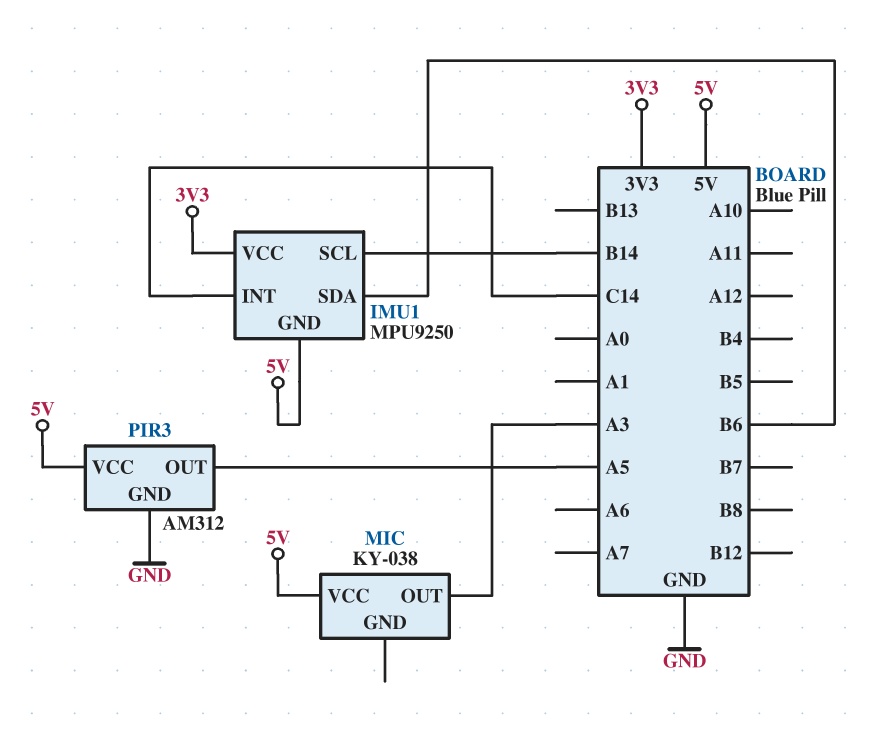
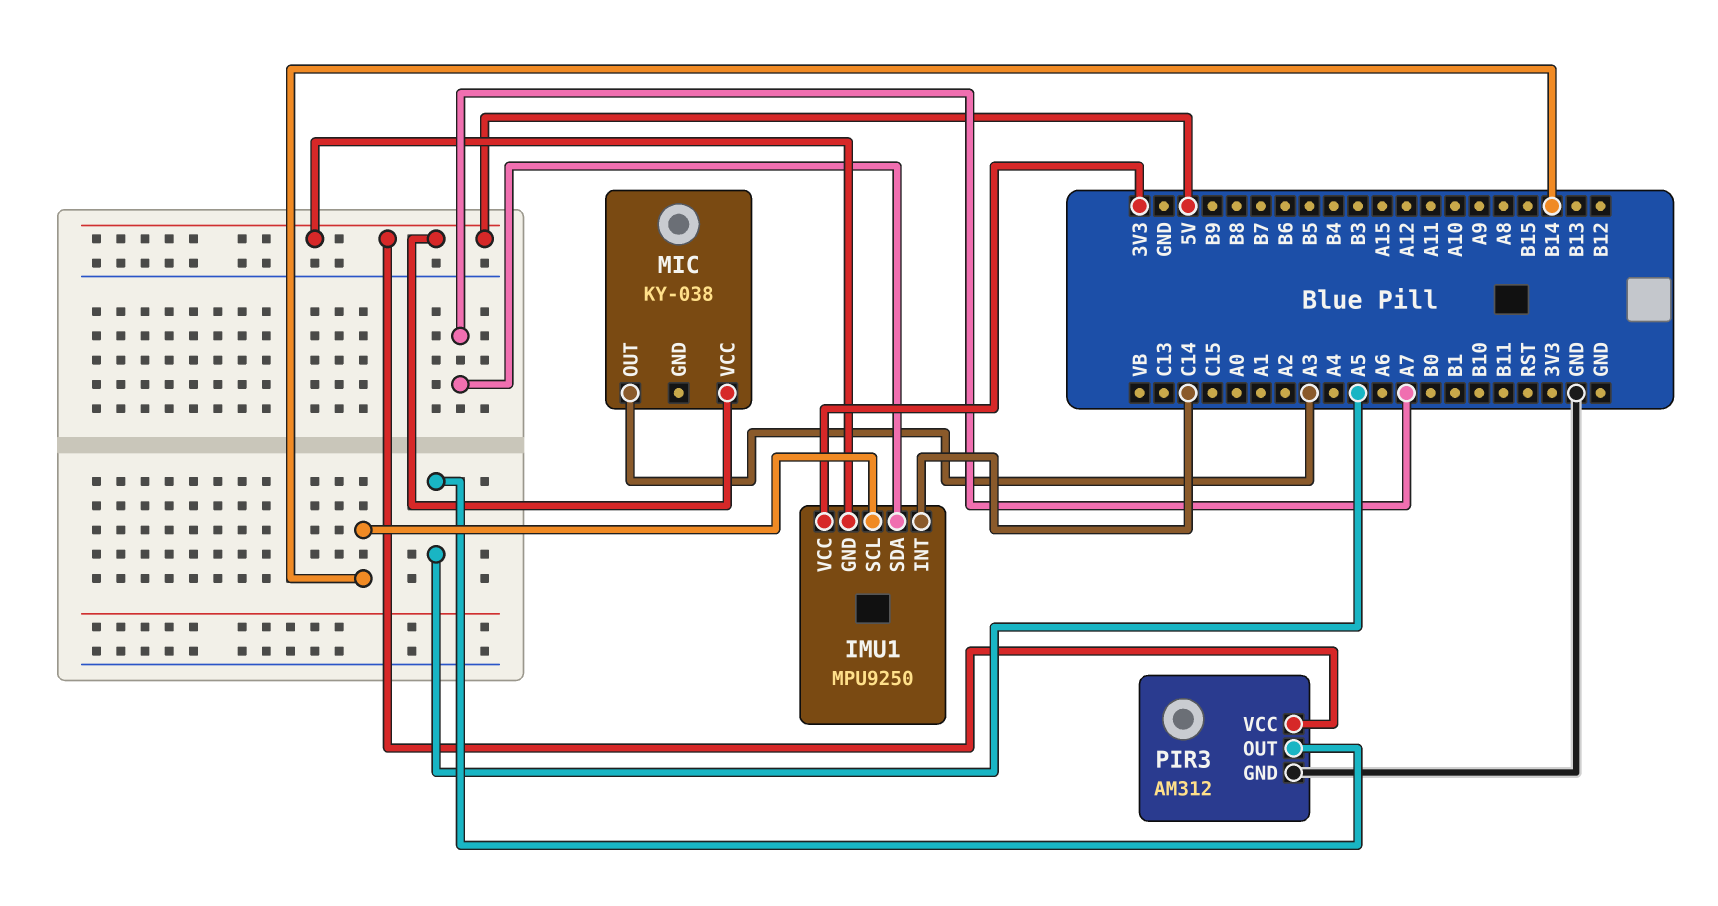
IMU1 pin SDA: B6 -> A7

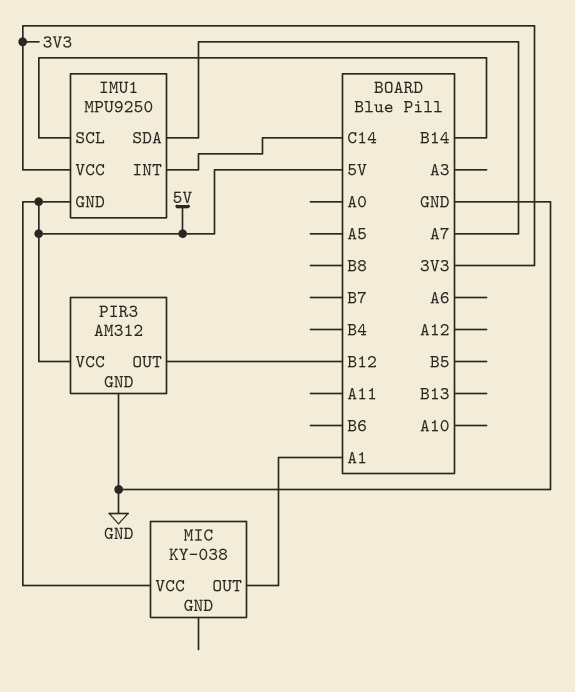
MIC pin OUT: A3 -> A1
PIR3 pin OUT: A5 -> B12

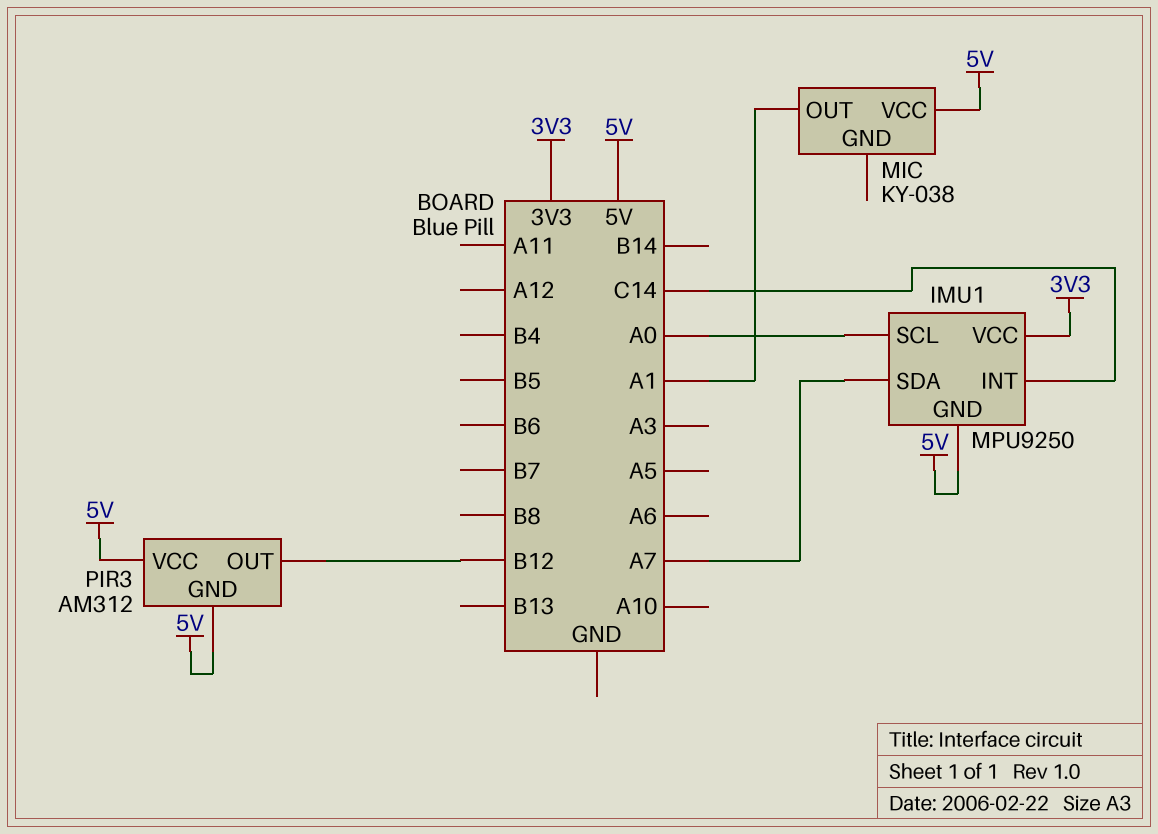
IMU1 pin SCL: B14 -> A0
PIR3 pin GND: GND -> 5V

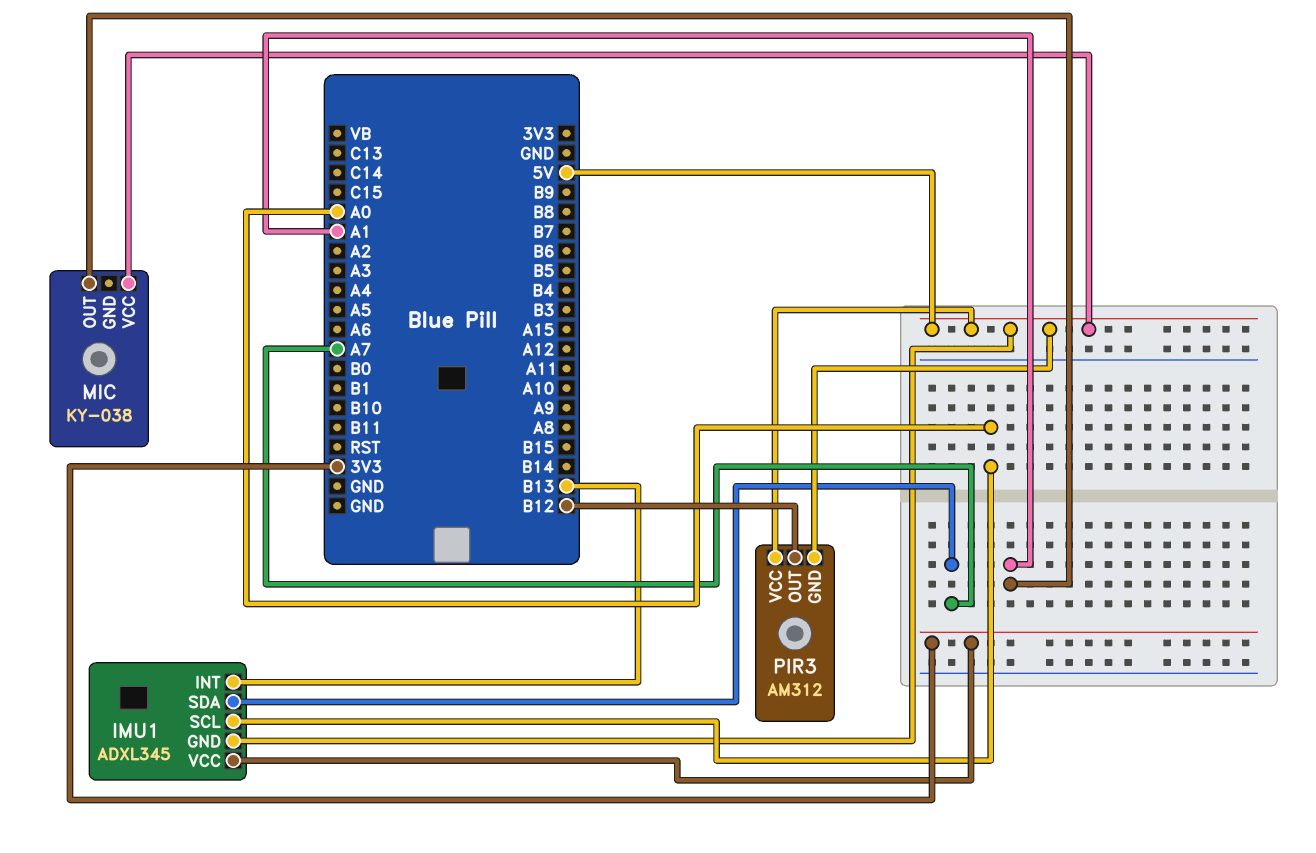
IMU1: MPU9250 -> ADXL345
IMU1 pin INT: C14 -> B13

